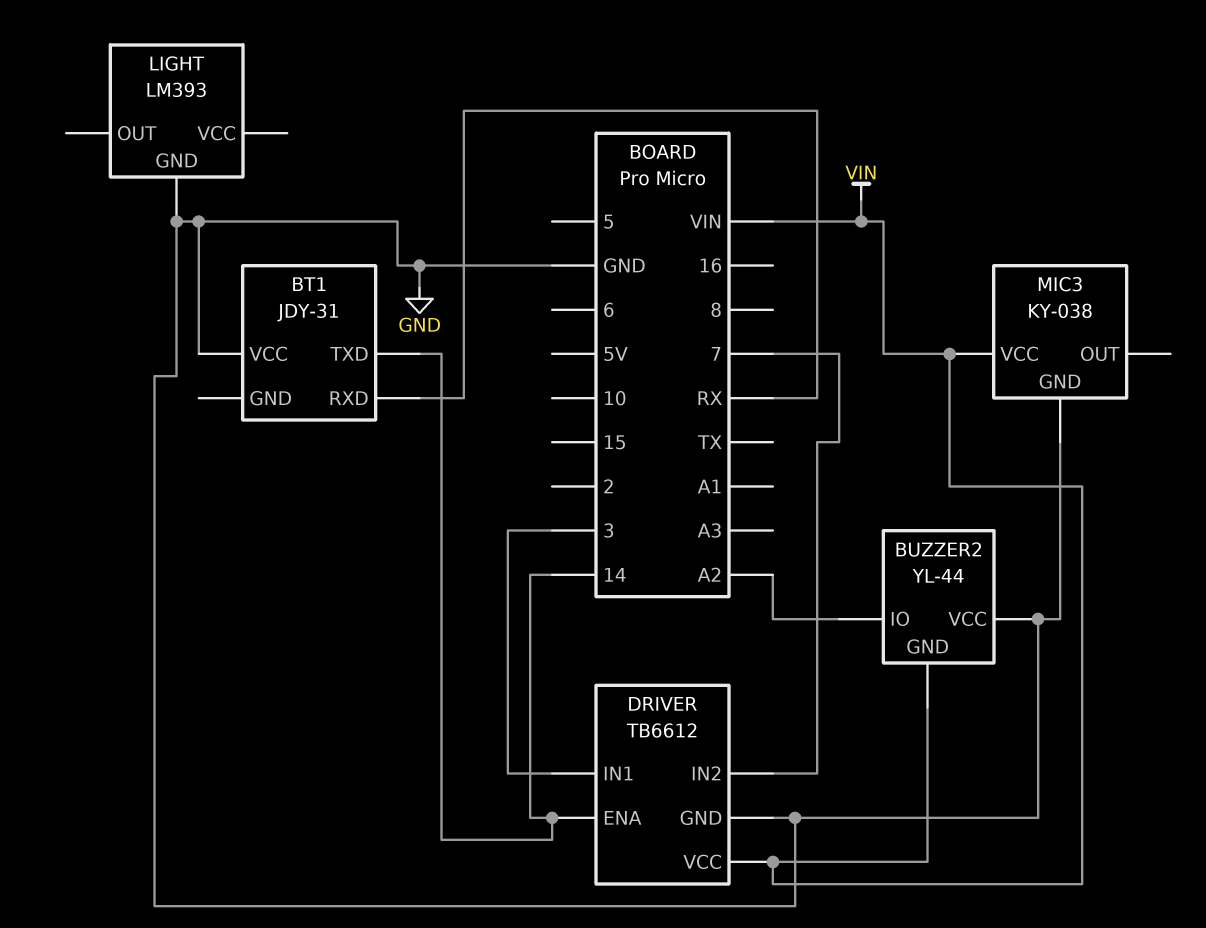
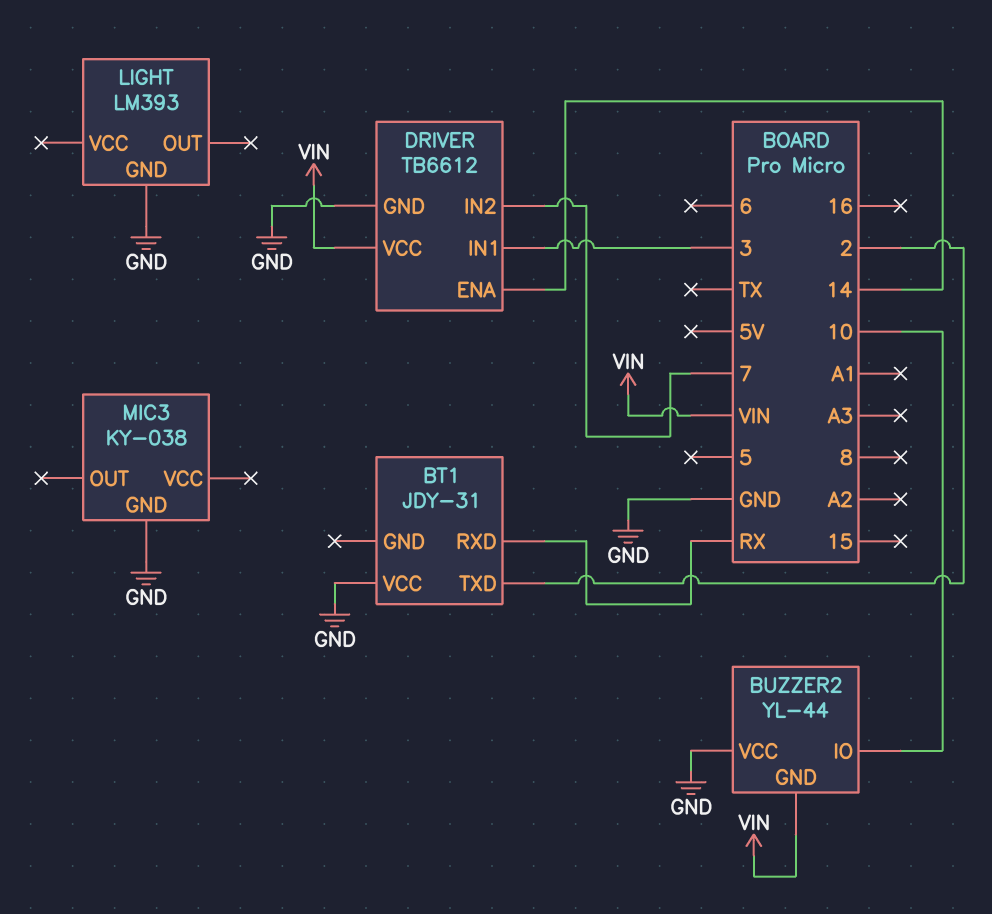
BT1 pin TXD: 14 -> 2
BUZZER2 pin IO: A2 -> 10
MIC3 pin VCC: VIN -> none

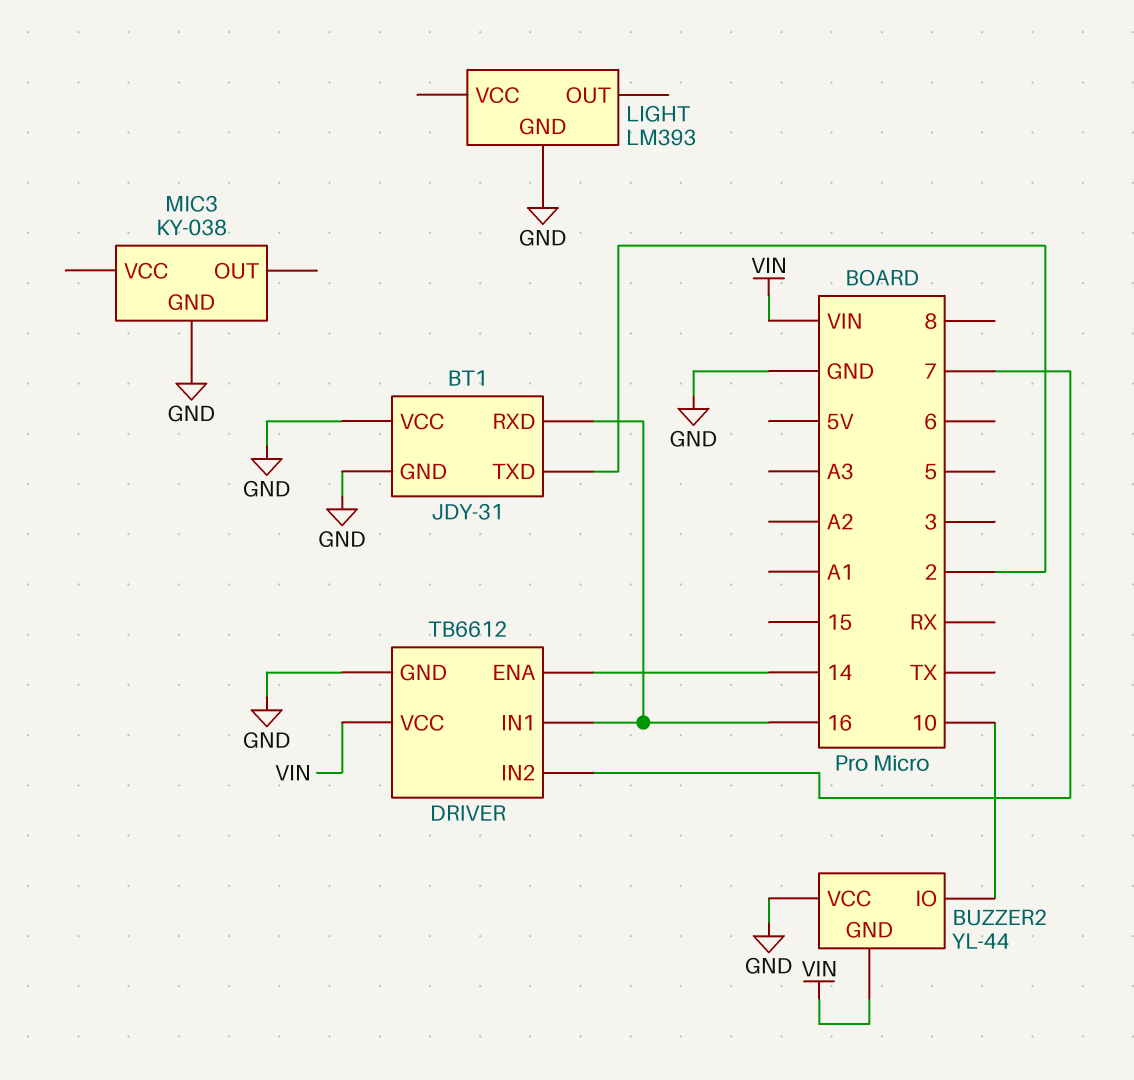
BT1 pin GND: none -> GND
BT1 pin RXD: RX -> 16
DRIVER pin IN1: 3 -> 16

